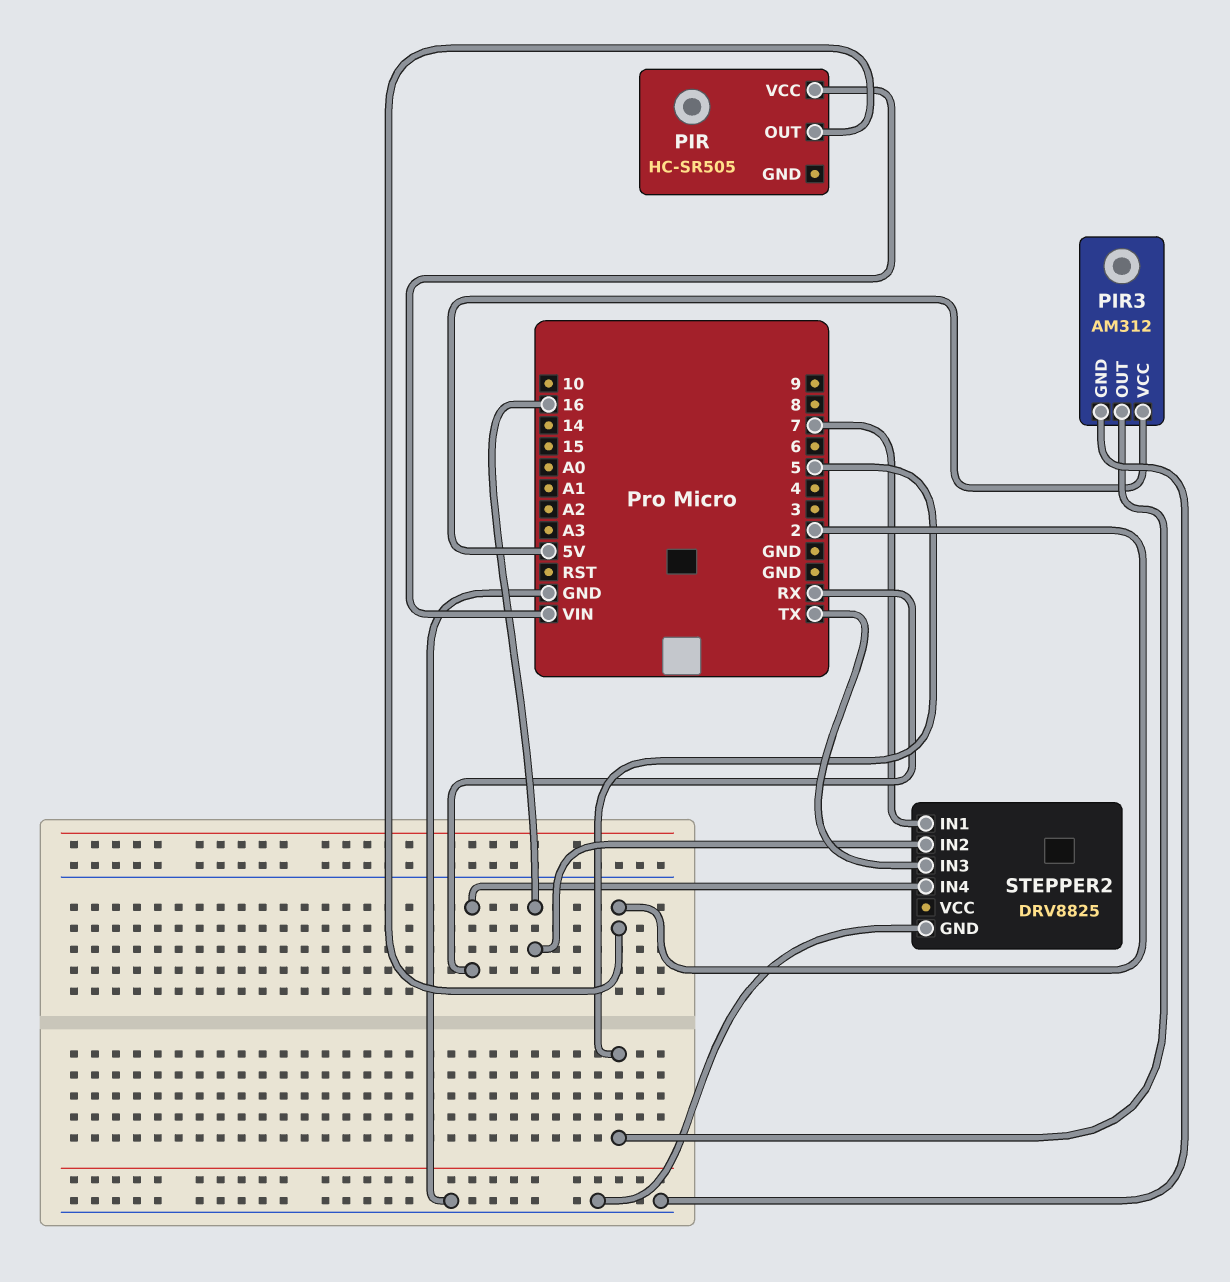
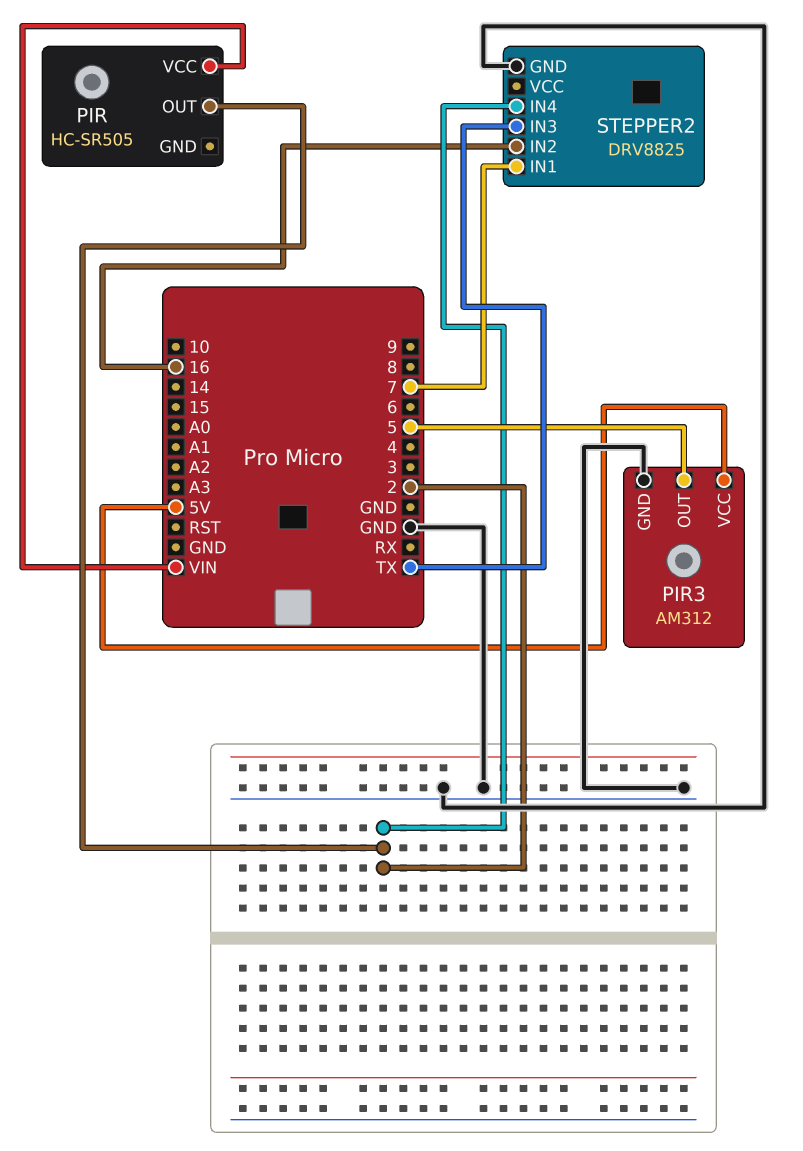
STEPPER2 pin IN4: RX -> 2

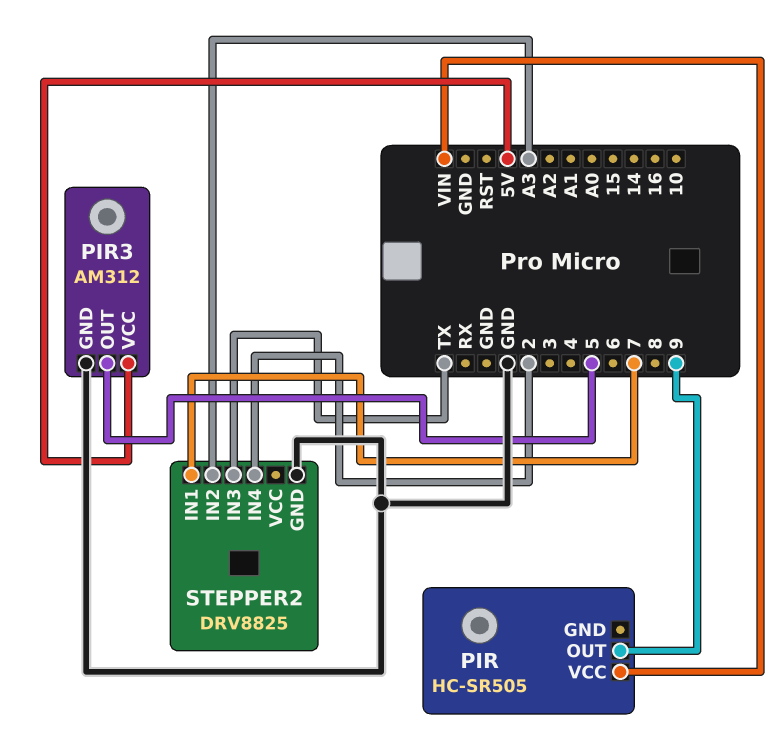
PIR pin OUT: 2 -> 9
STEPPER2 pin IN2: 16 -> A3

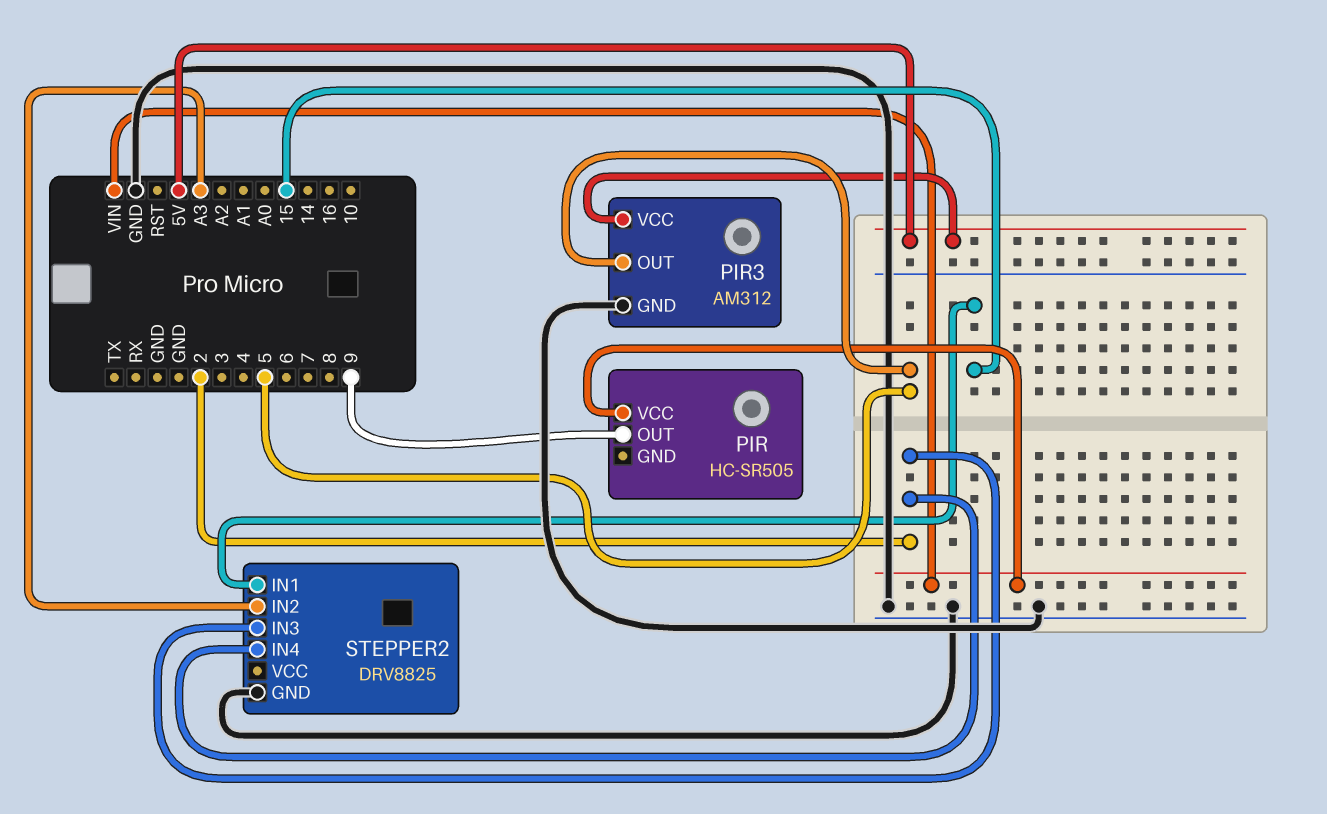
STEPPER2 pin IN1: 7 -> 15
STEPPER2 pin IN3: TX -> 2

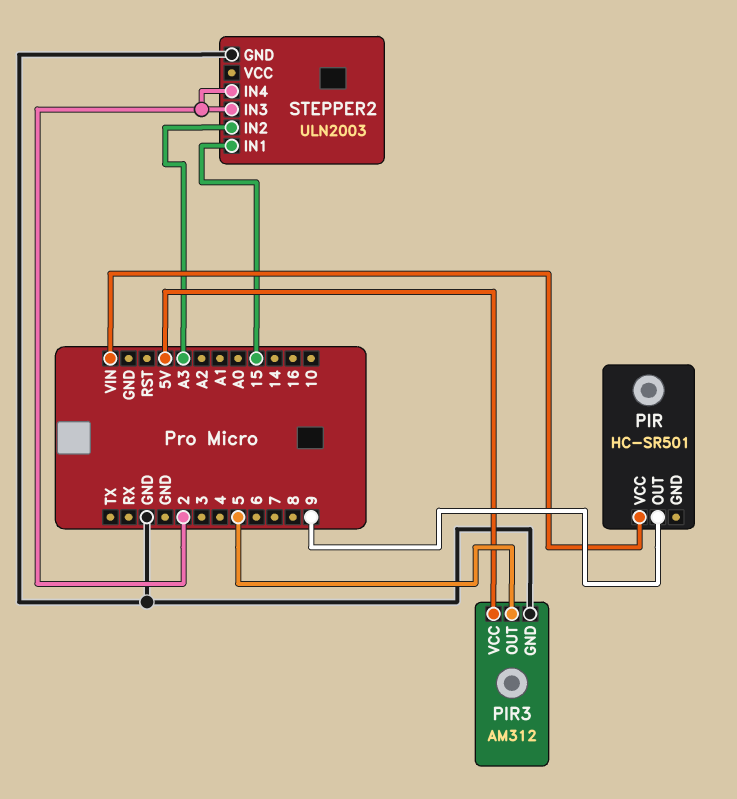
PIR: HC-SR505 -> HC-SR501
STEPPER2: DRV8825 -> ULN2003

